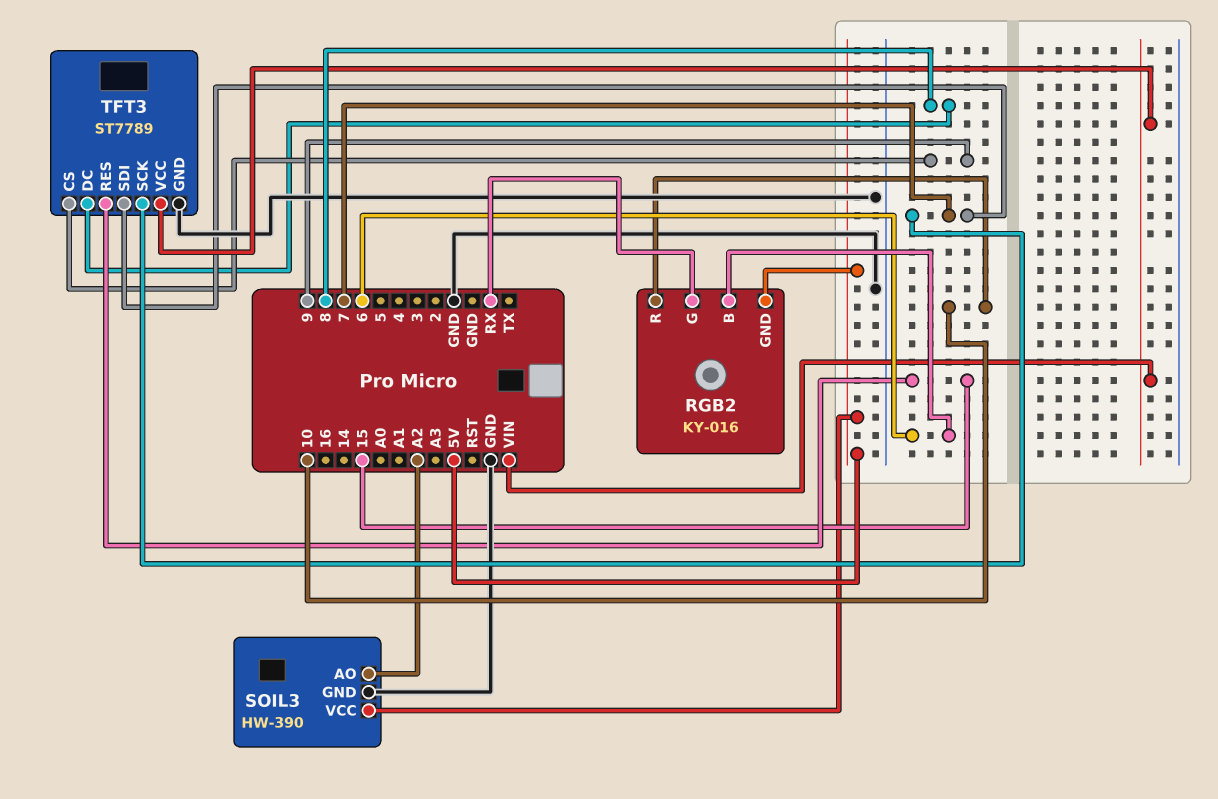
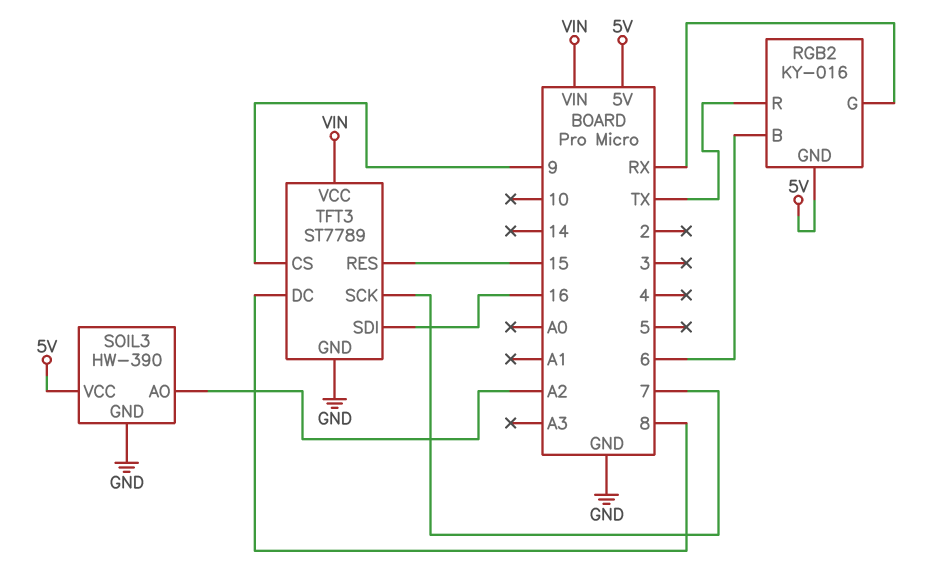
RGB2 pin R: 10 -> TX
TFT3 pin SDI: 7 -> 16

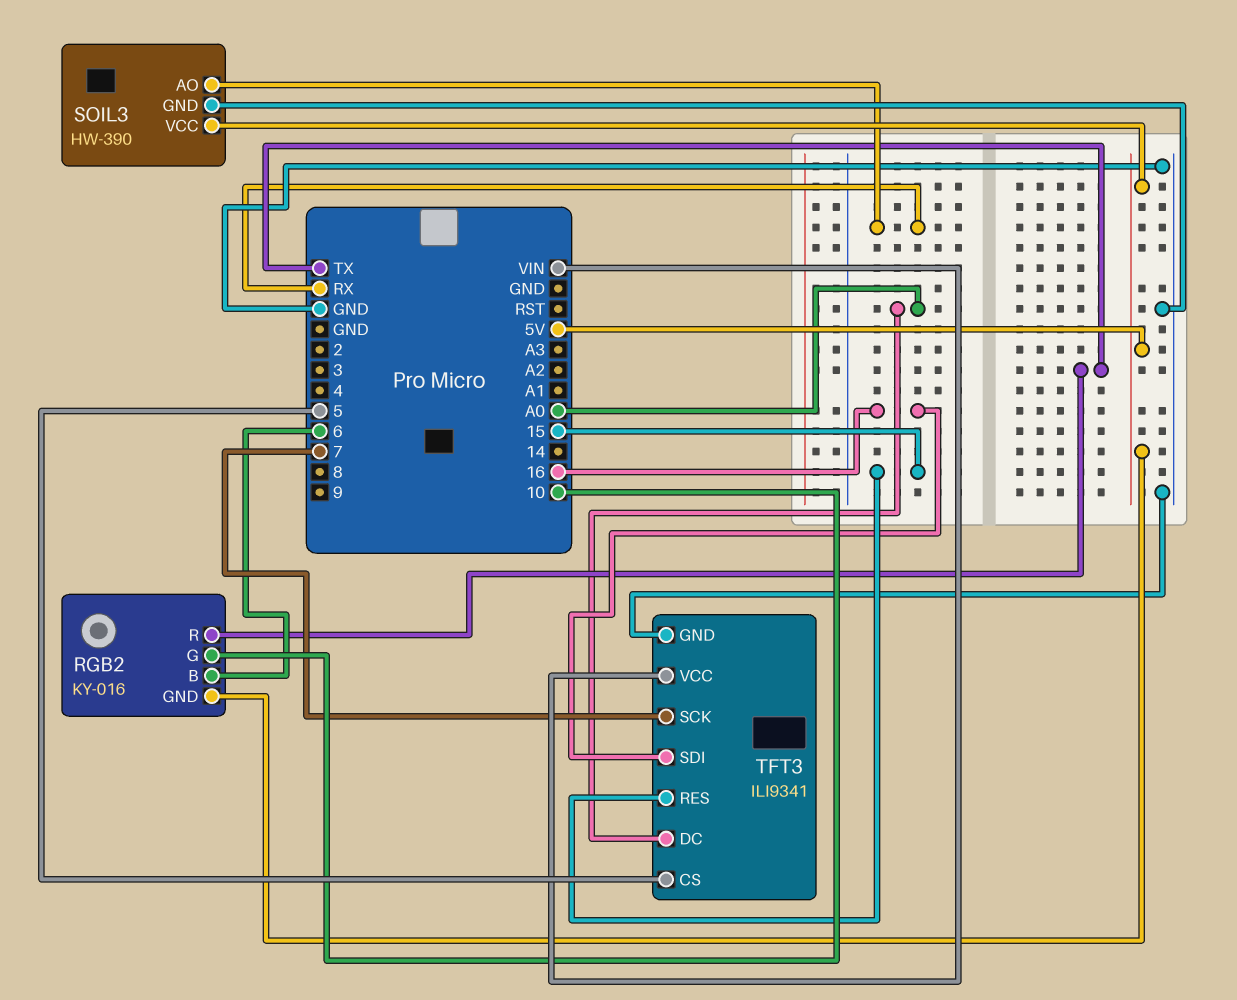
RGB2 pin G: RX -> 10
SOIL3 pin AO: A2 -> RX
TFT3: ST7789 -> ILI9341
TFT3 pin CS: 9 -> 5
TFT3 pin DC: 8 -> A0

